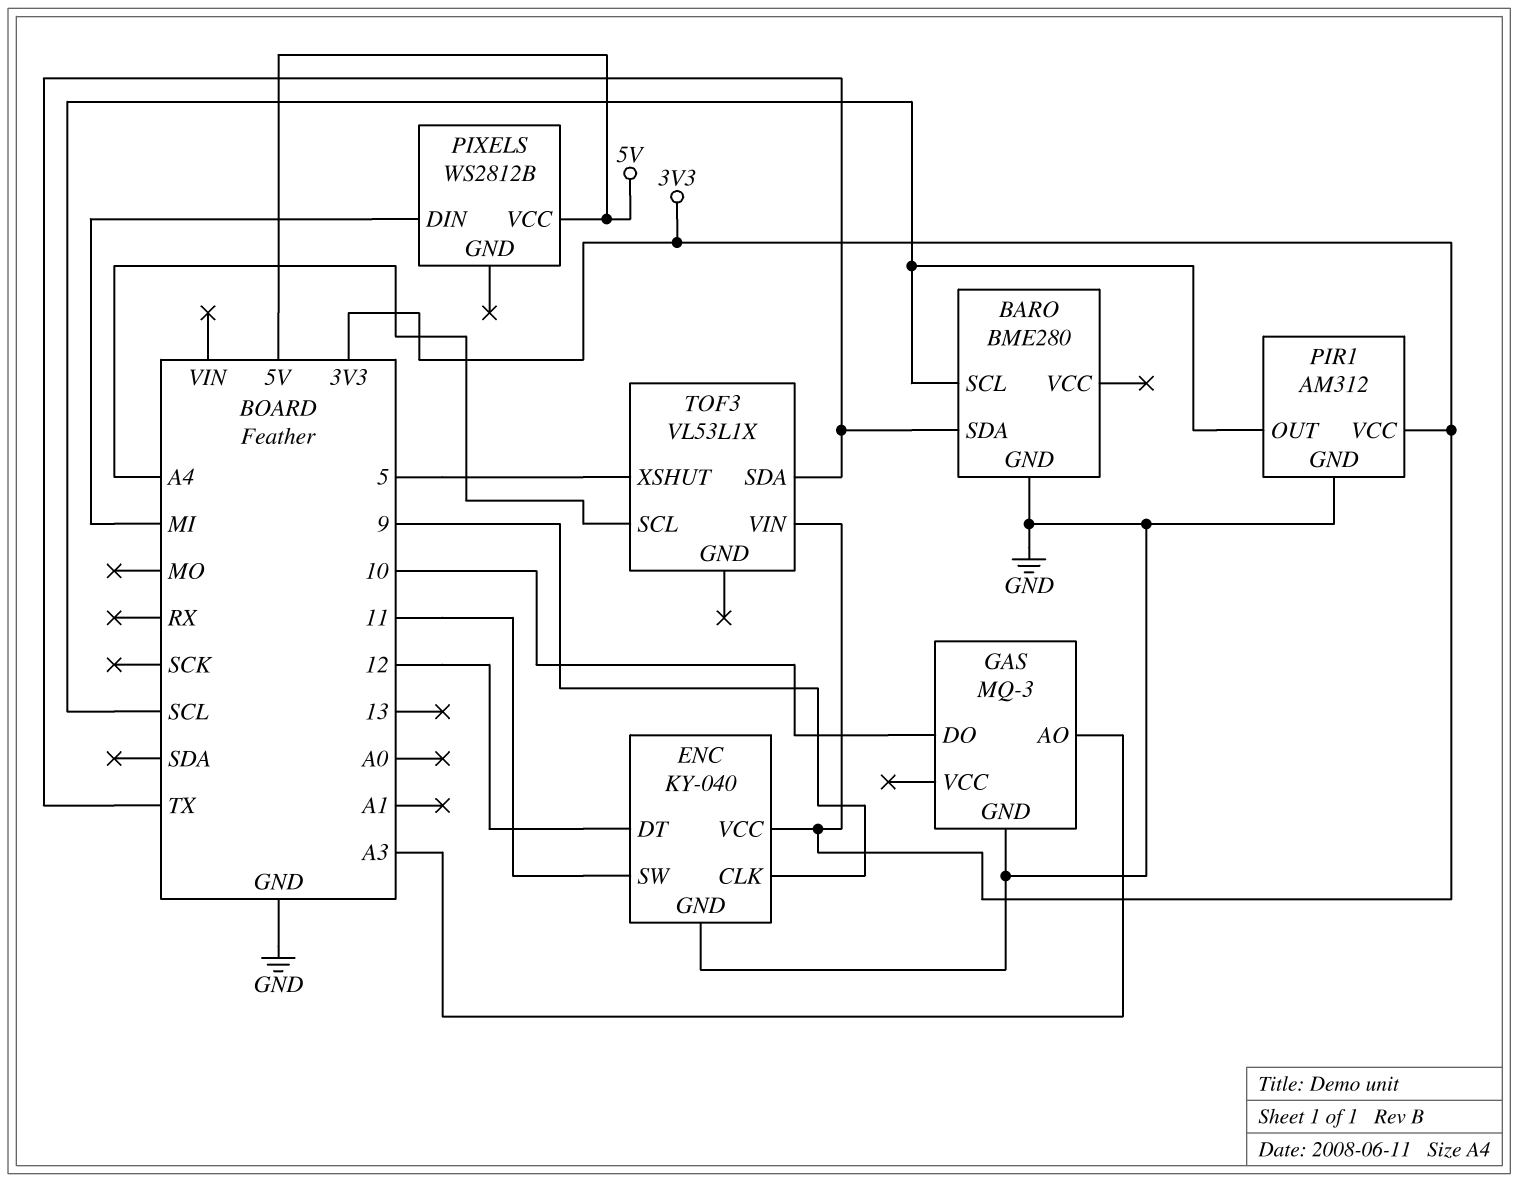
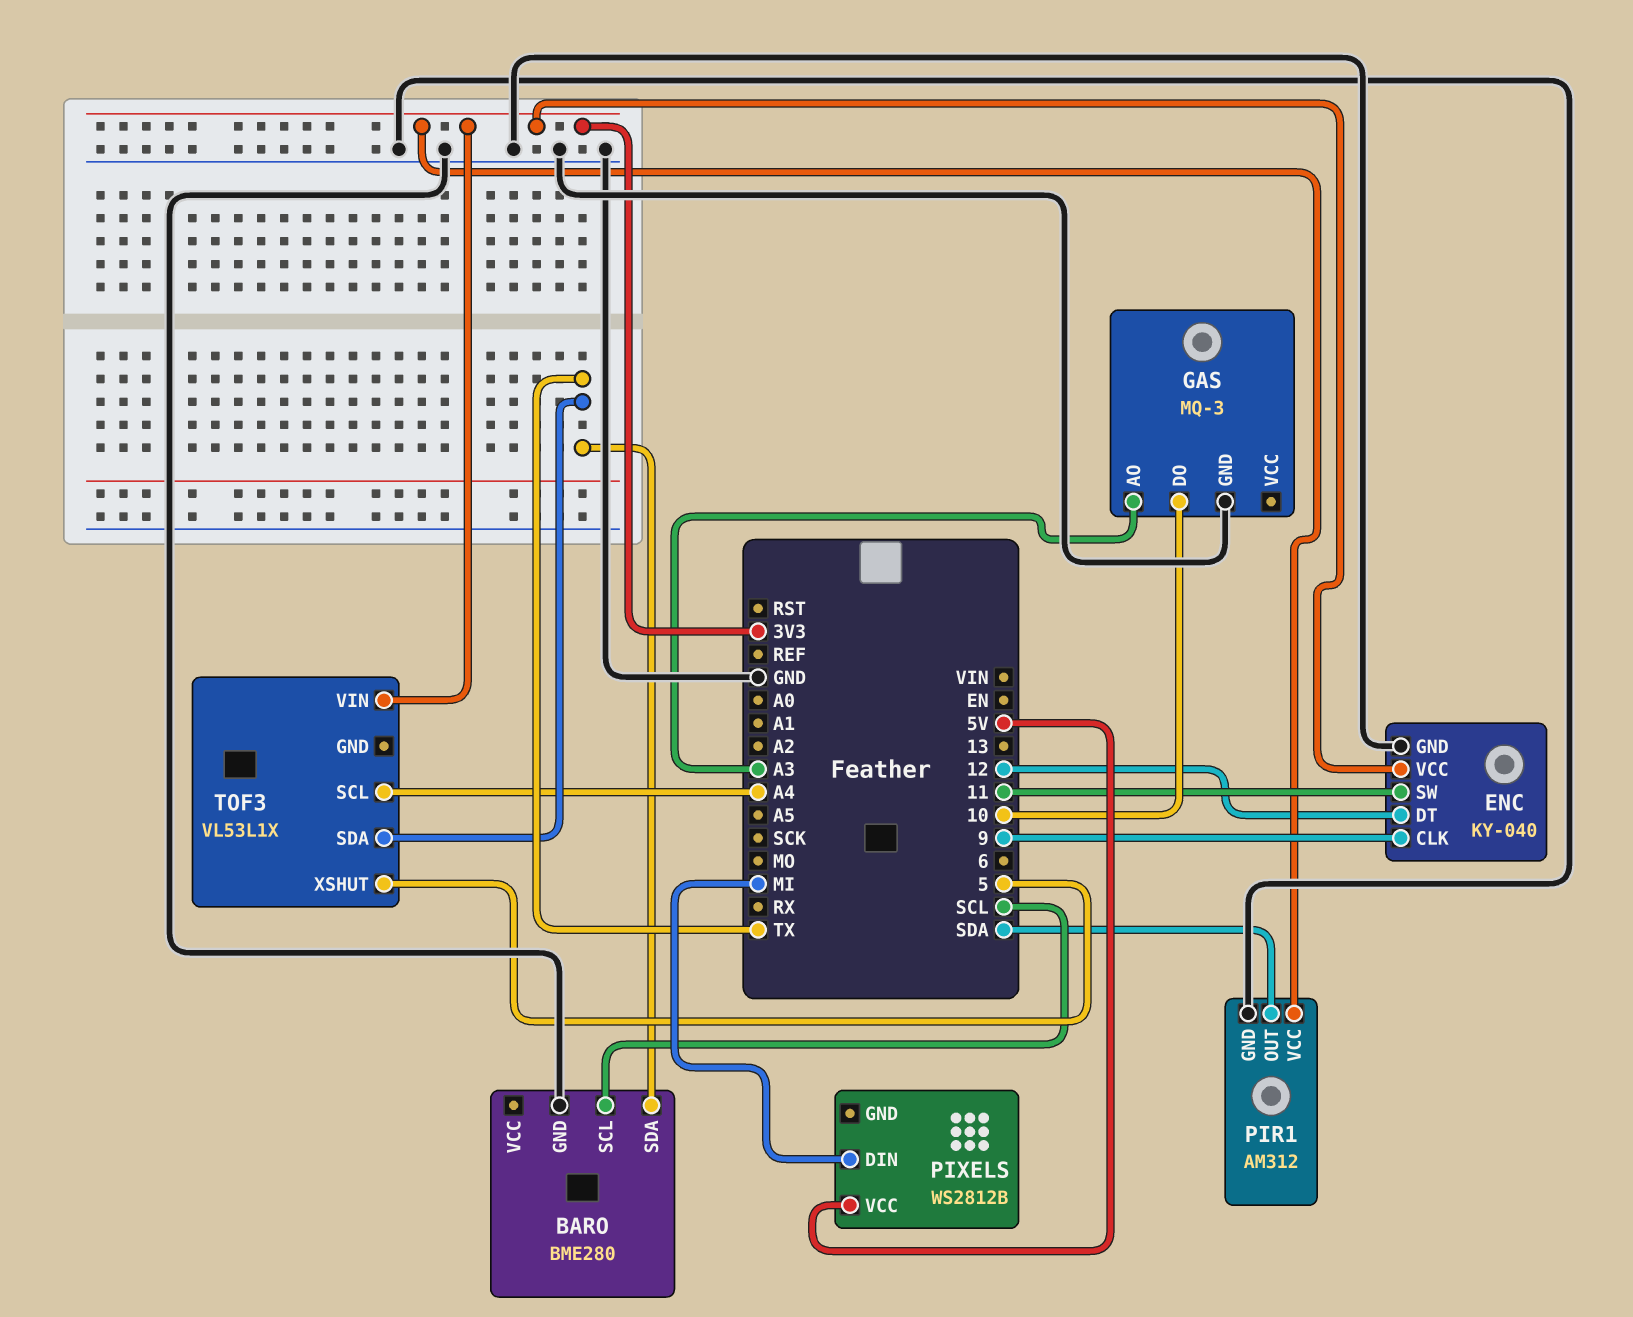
PIR1 pin OUT: SCL -> SDA

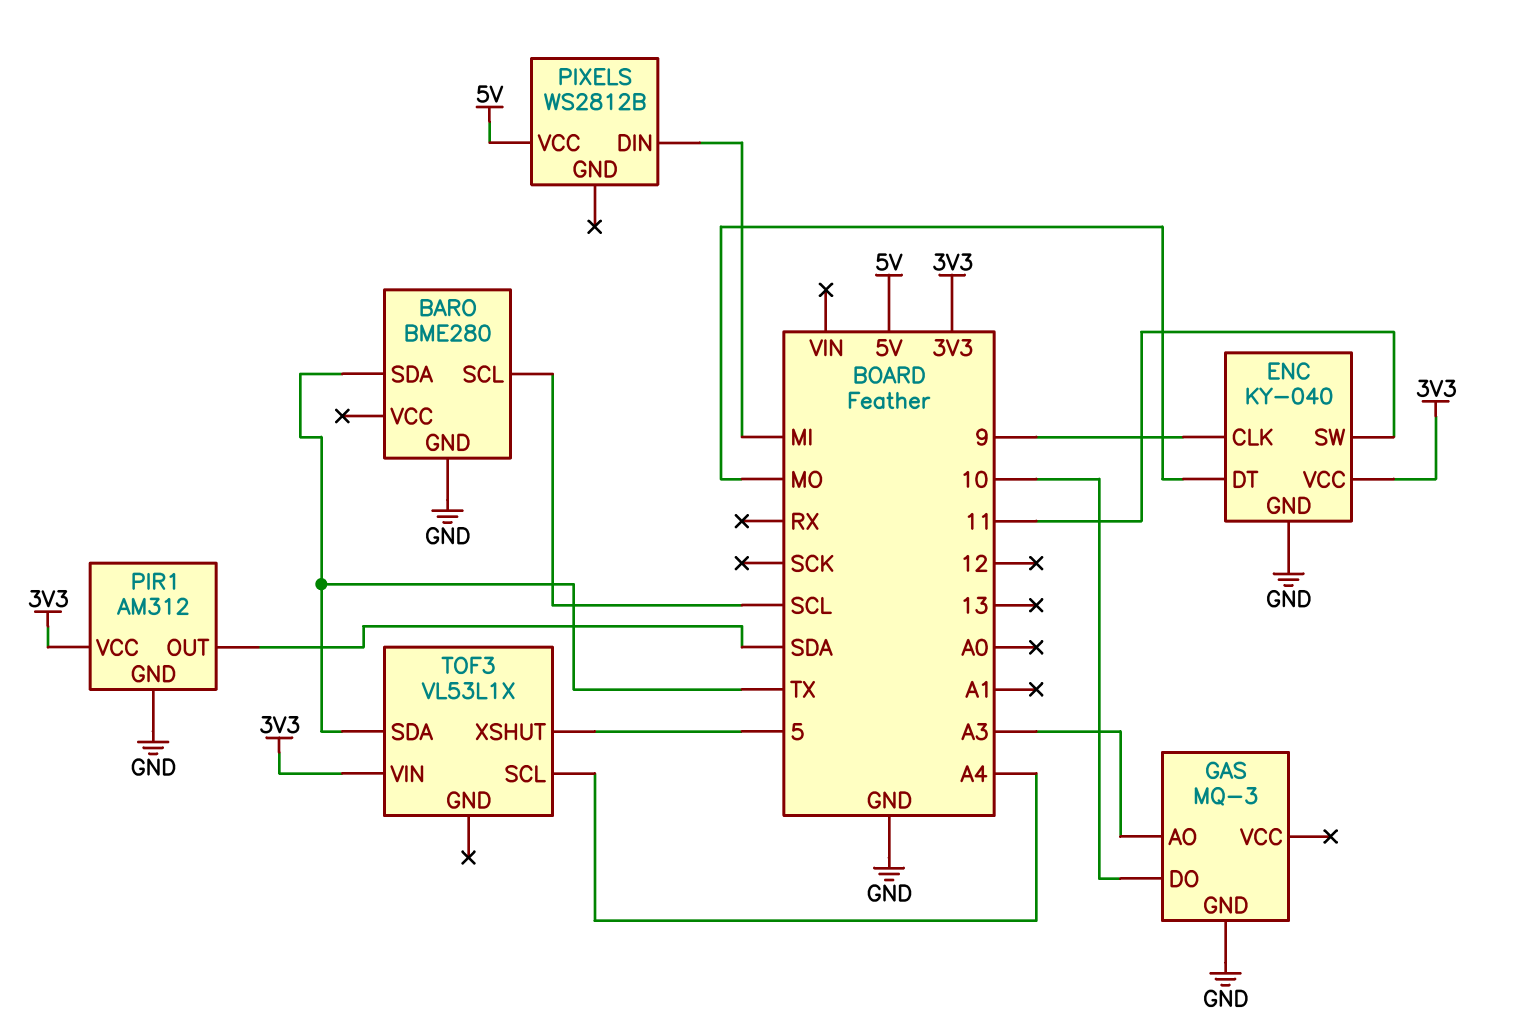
ENC pin DT: 12 -> MO

